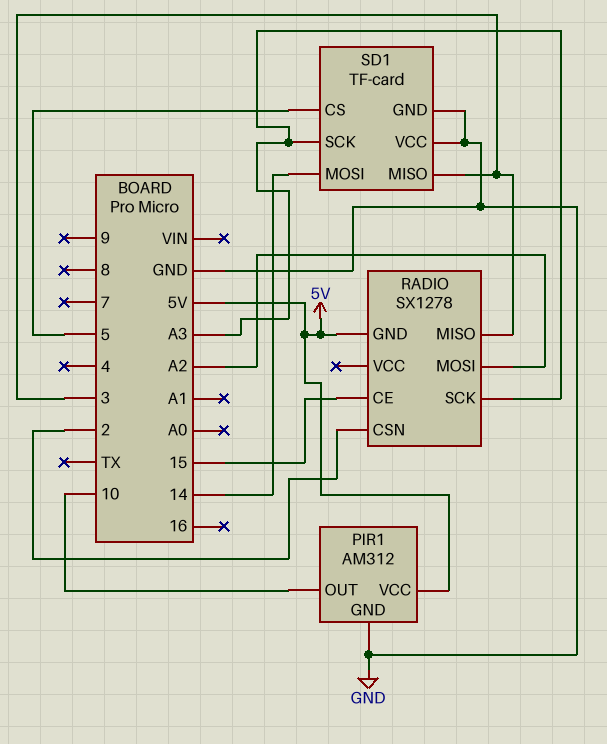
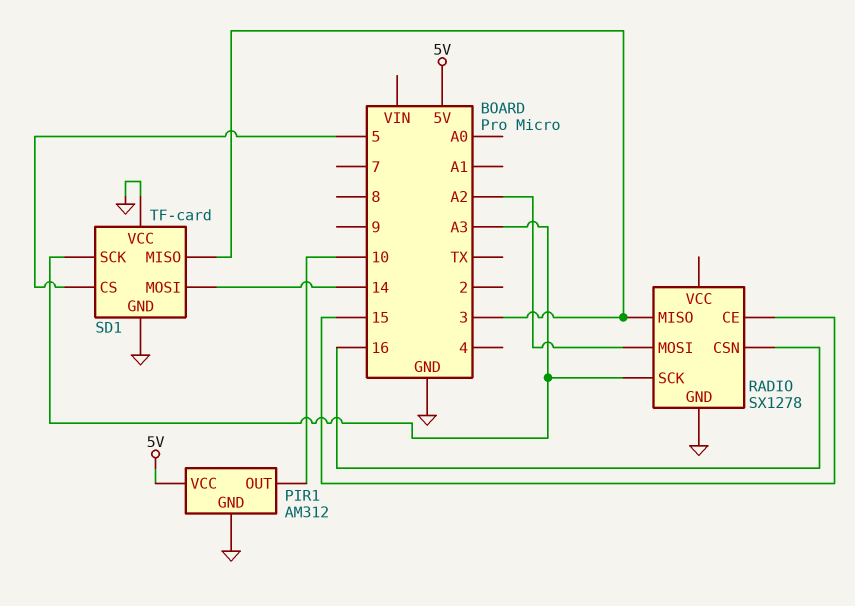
RADIO pin CSN: 2 -> 16
RADIO pin GND: 5V -> GND

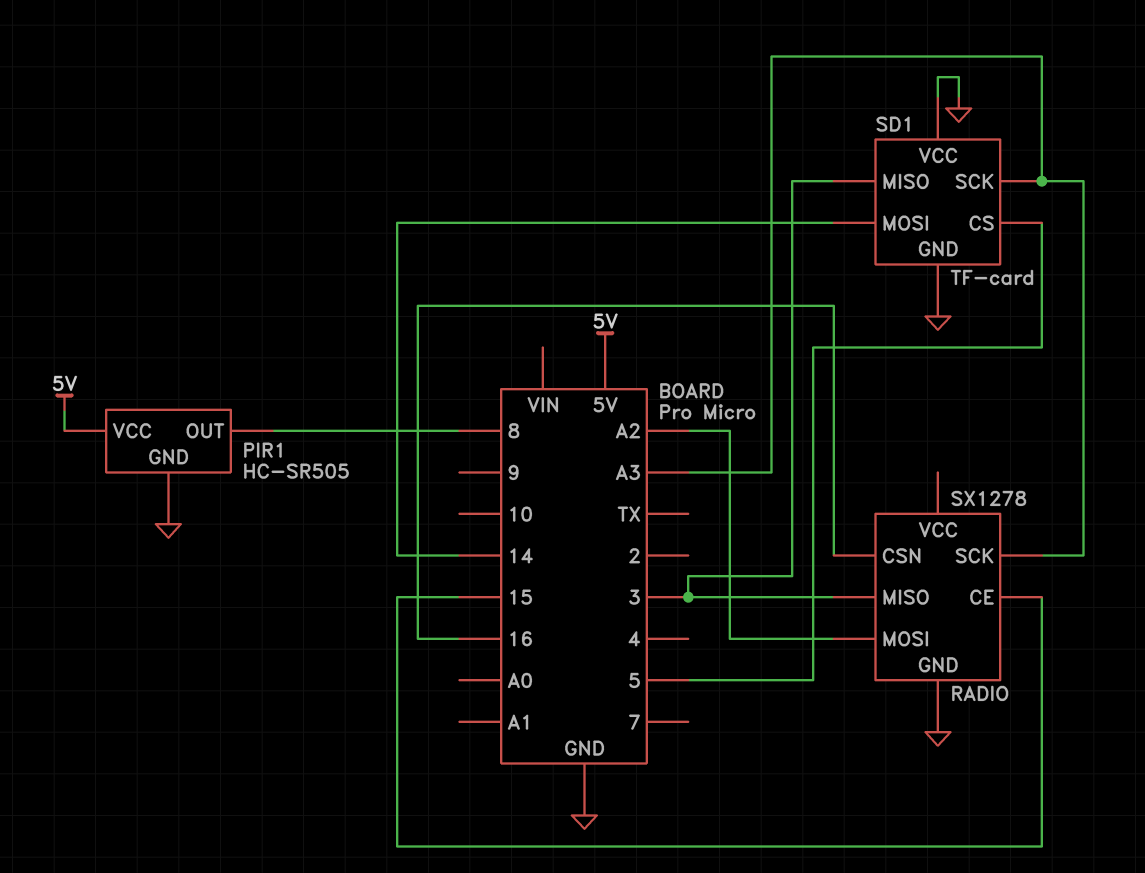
PIR1: AM312 -> HC-SR505
PIR1 pin OUT: 10 -> 8

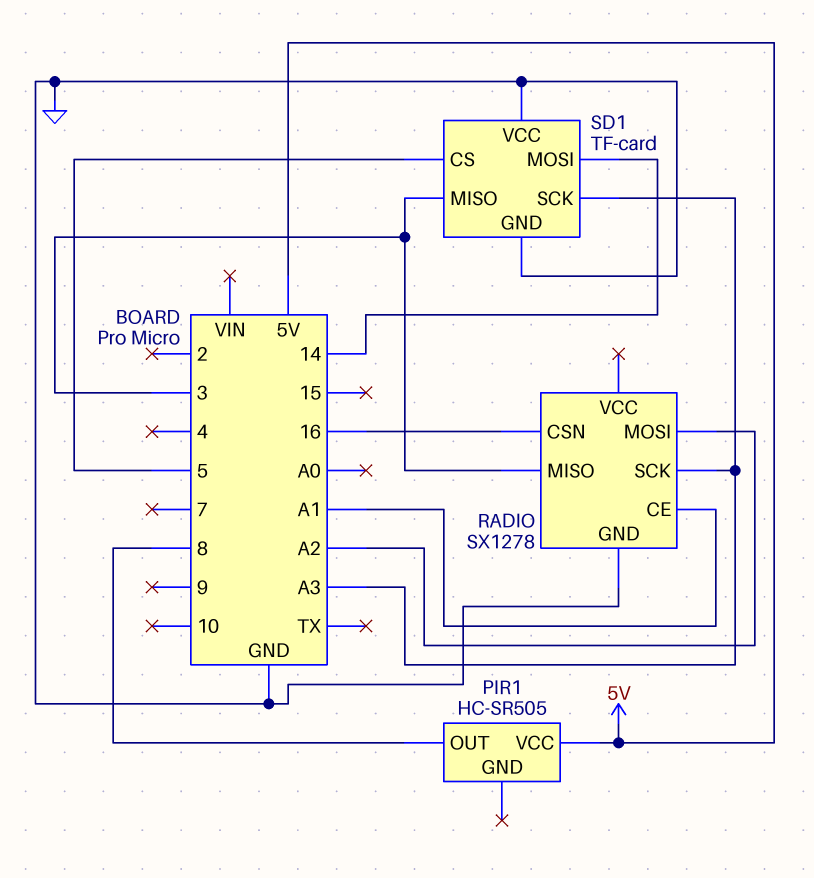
PIR1 pin GND: GND -> none
RADIO pin CE: 15 -> A1

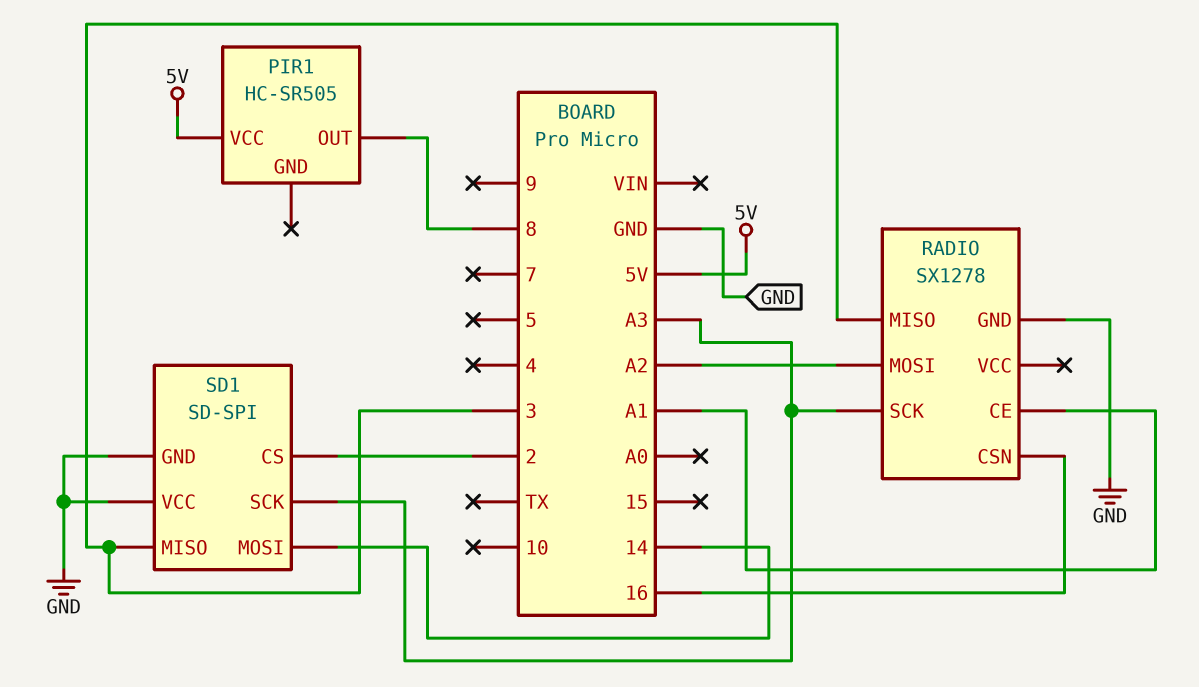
SD1: TF-card -> SD-SPI
SD1 pin CS: 5 -> 2

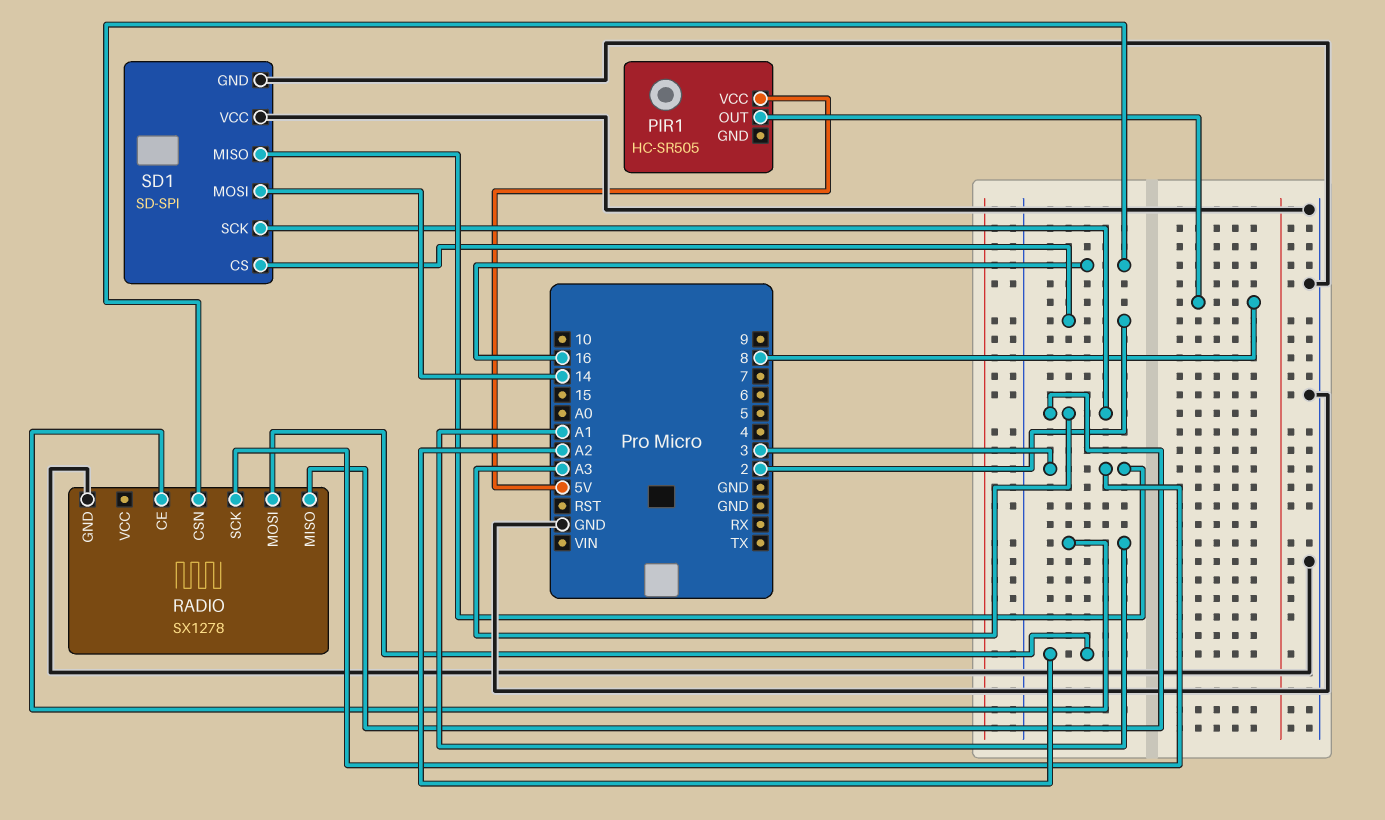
RADIO pin MISO: 3 -> A3
RADIO pin SCK: A3 -> 3

